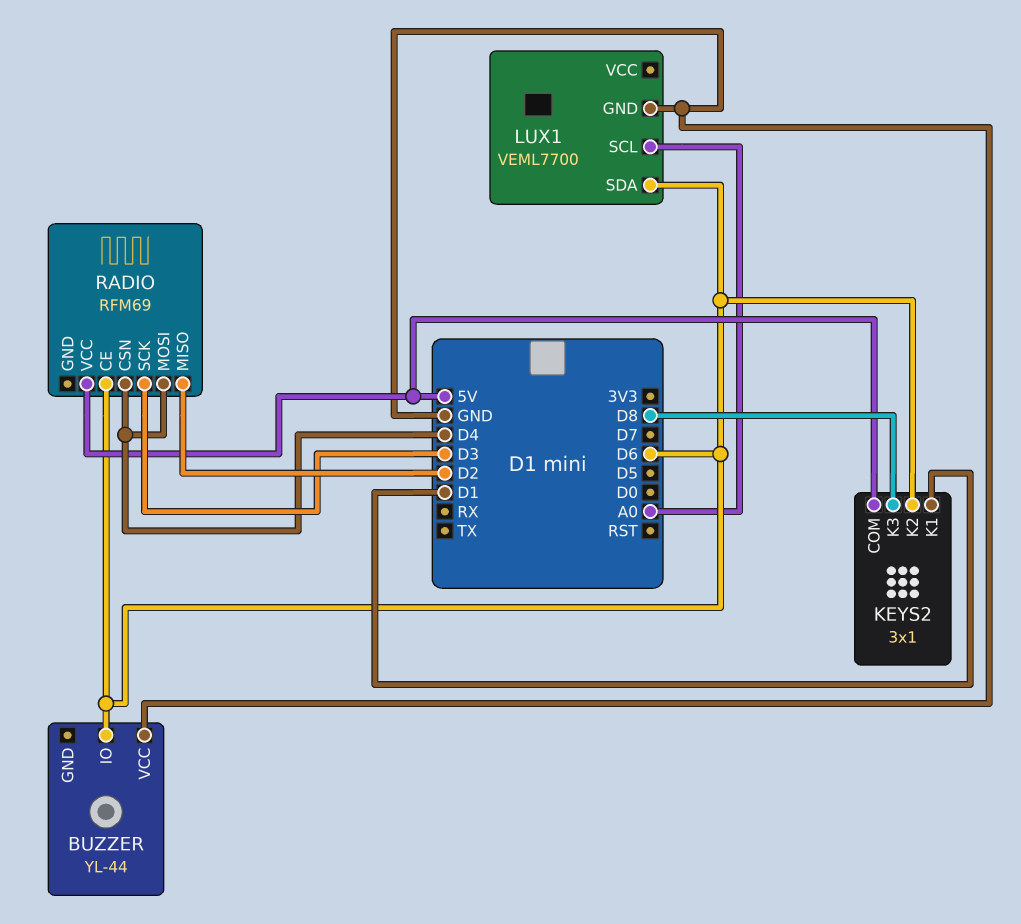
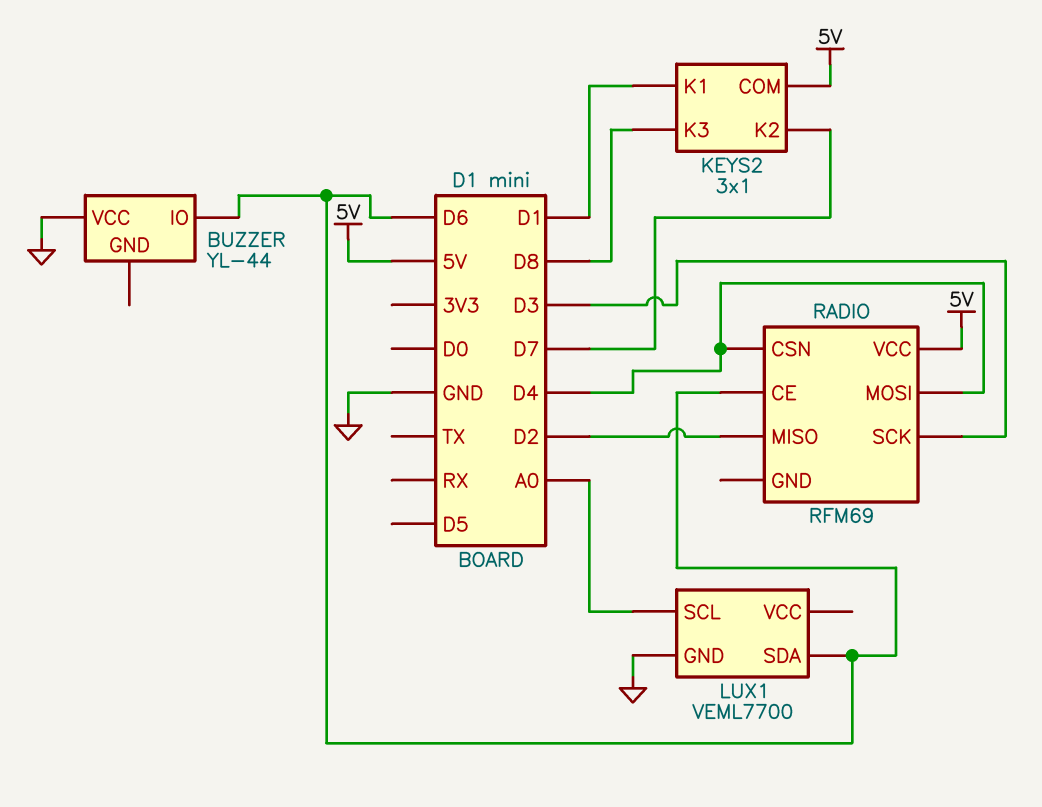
KEYS2 pin K2: D6 -> D7

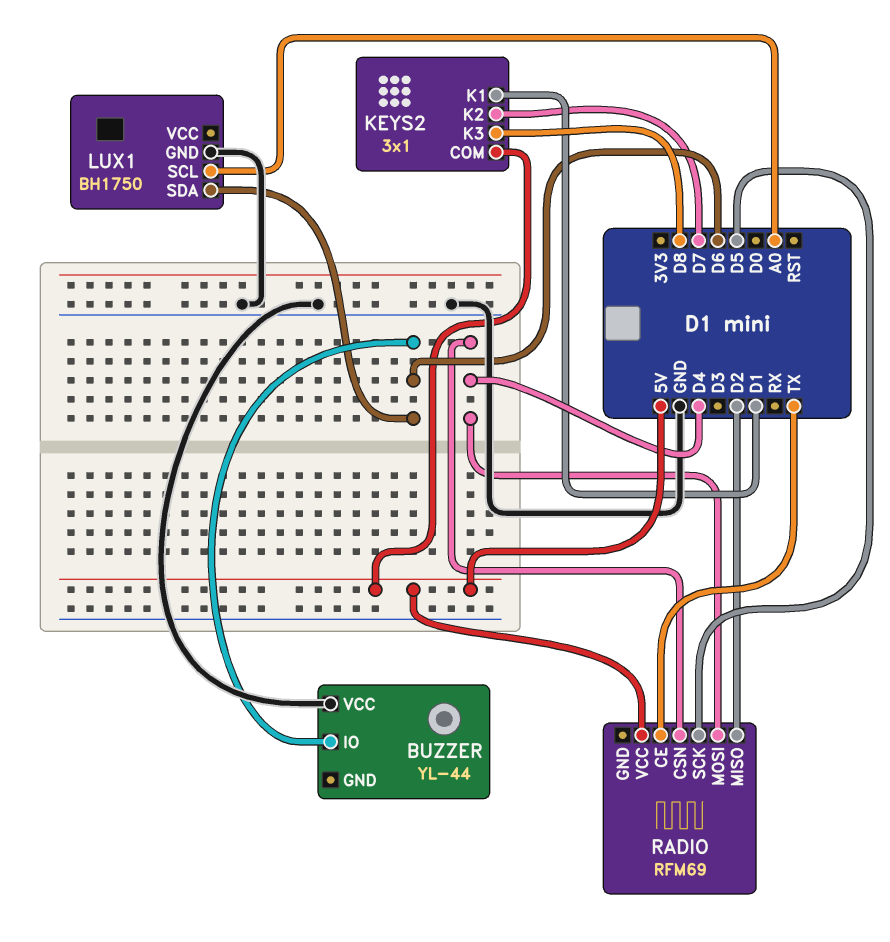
LUX1: VEML7700 -> BH1750
RADIO pin CE: D6 -> TX
RADIO pin SCK: D3 -> D5

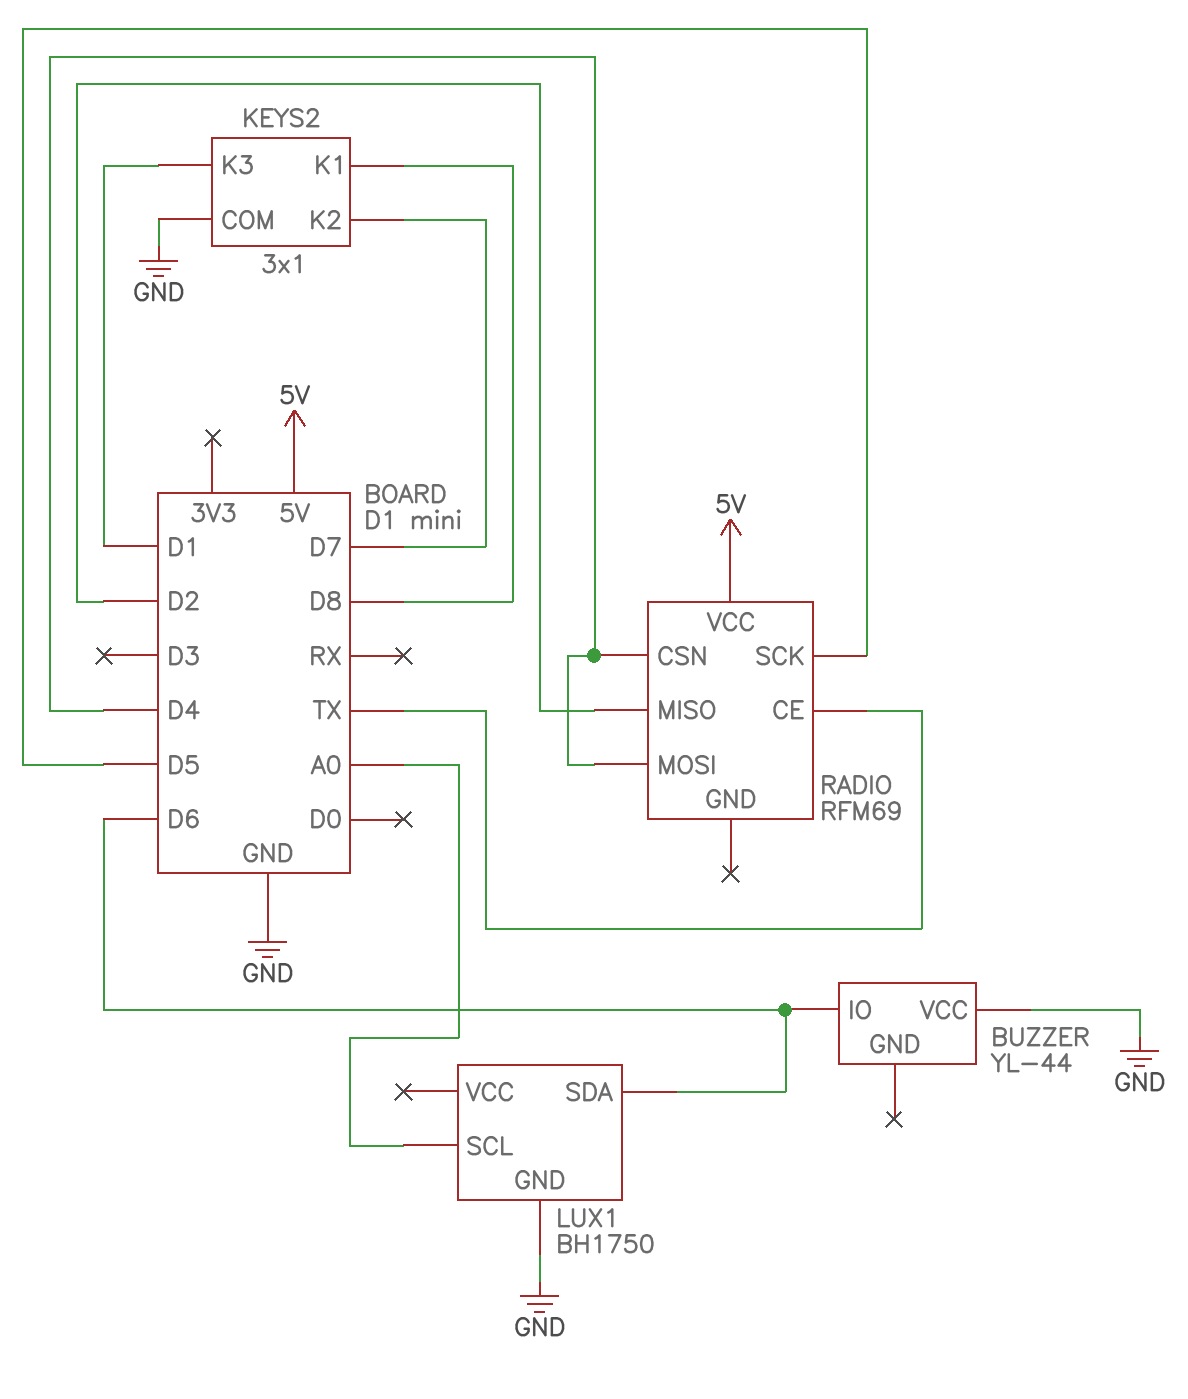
KEYS2 pin COM: 5V -> GND
KEYS2 pin K1: D1 -> D8
KEYS2 pin K3: D8 -> D1

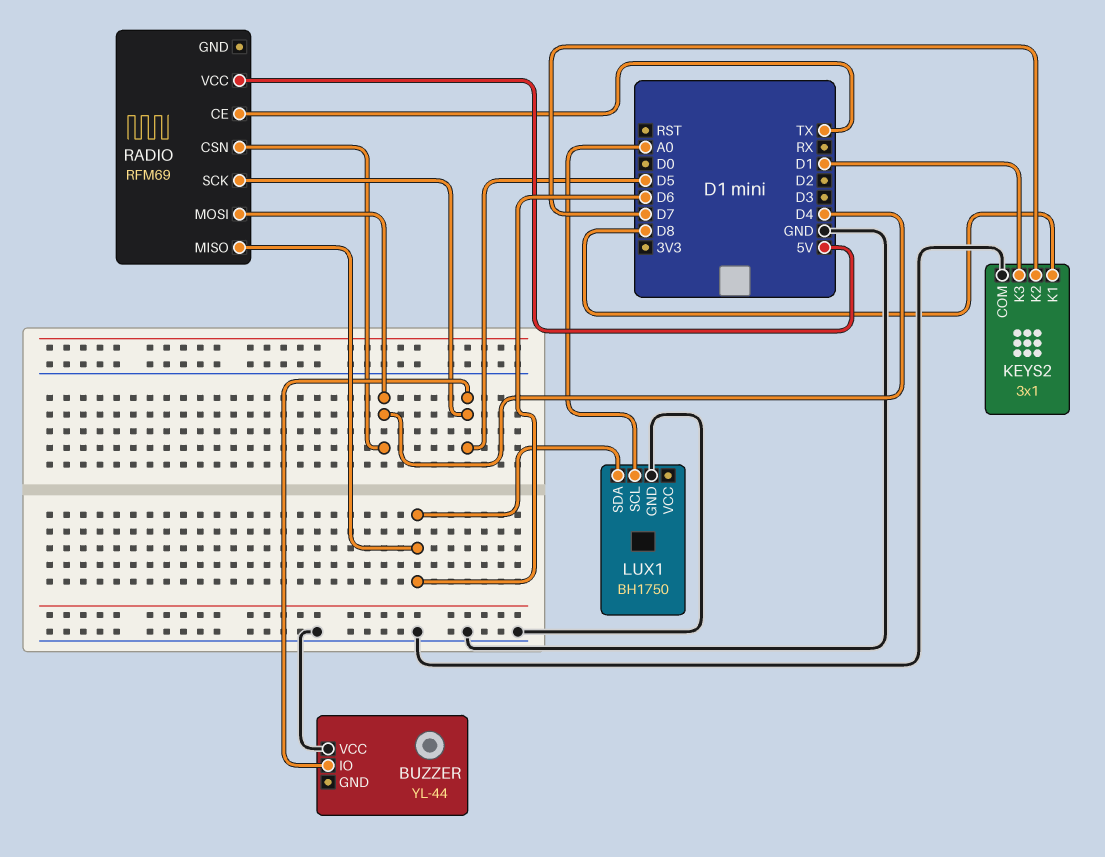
BUZZER pin IO: D6 -> D5
RADIO pin MISO: D2 -> D6

